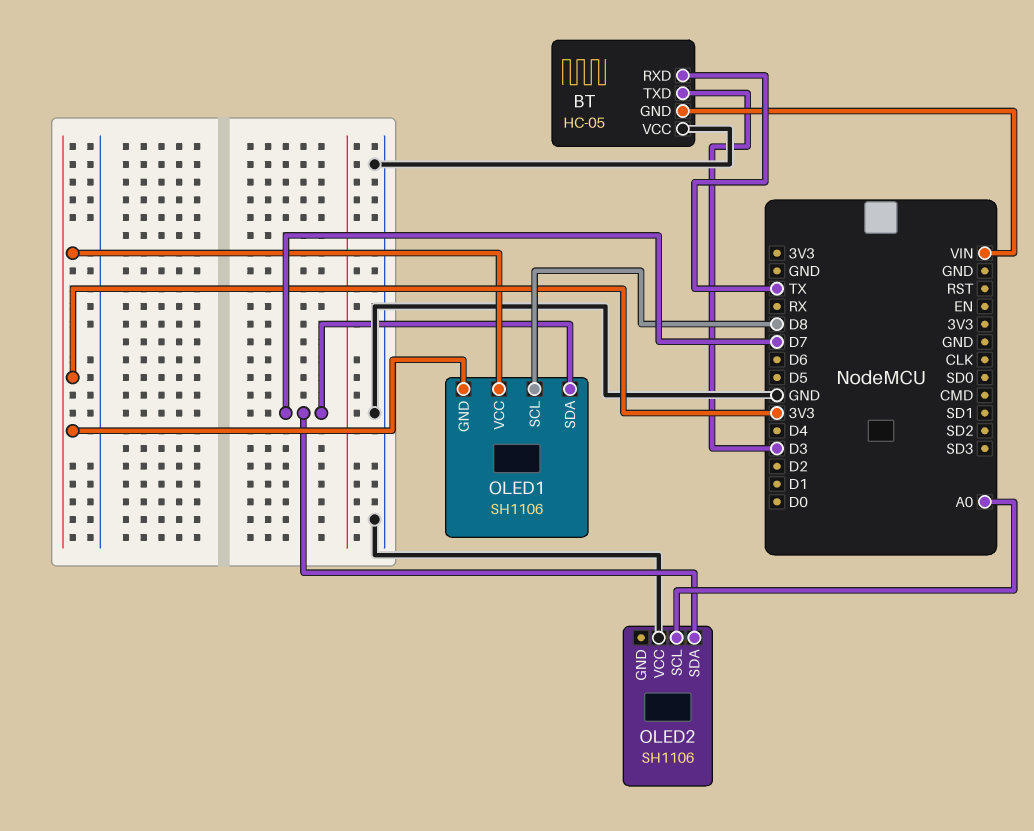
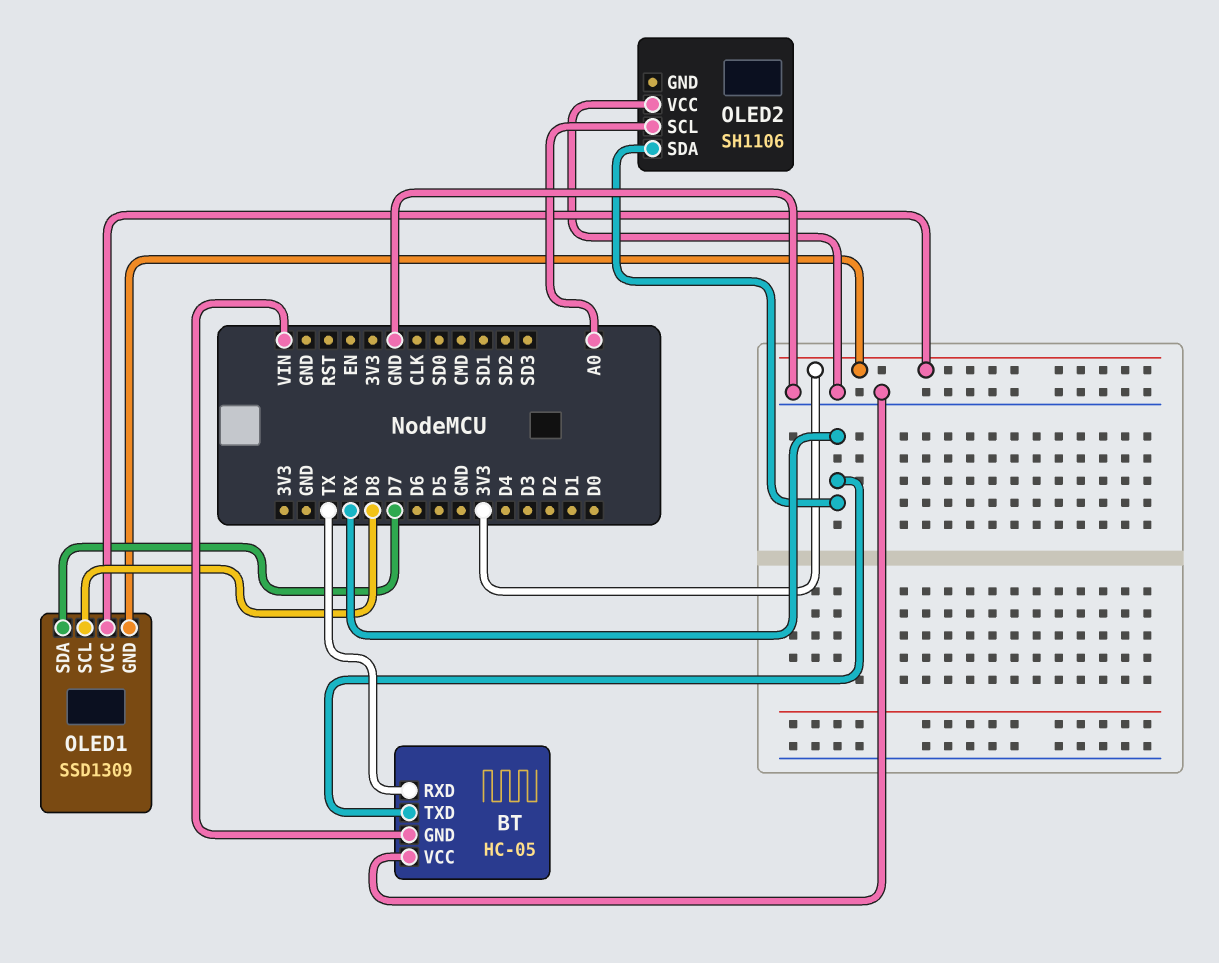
BT pin TXD: D3 -> RX
OLED1: SH1106 -> SSD1309
OLED2 pin SDA: D7 -> RX

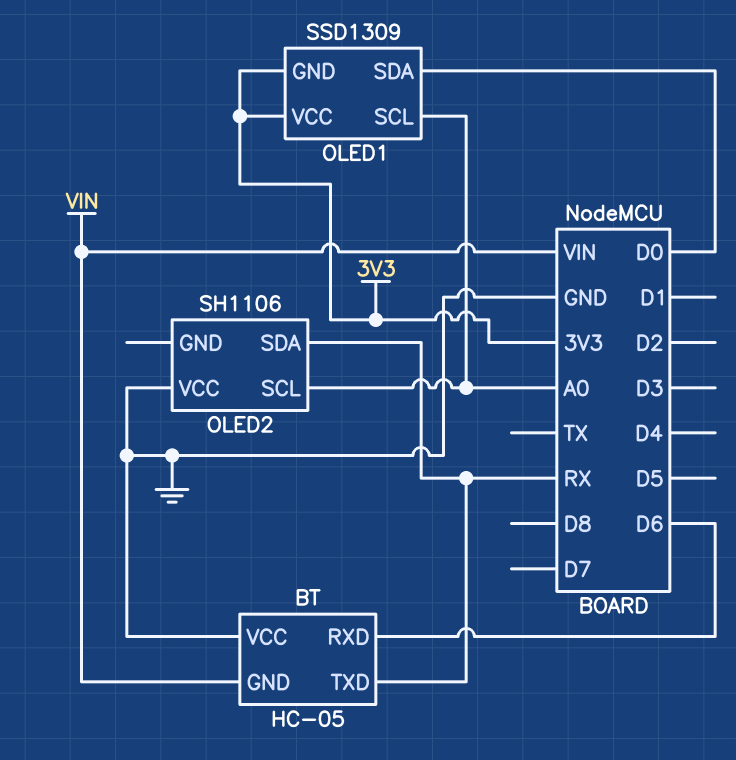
BT pin RXD: TX -> D6
OLED1 pin SCL: D8 -> A0
OLED1 pin SDA: D7 -> D0

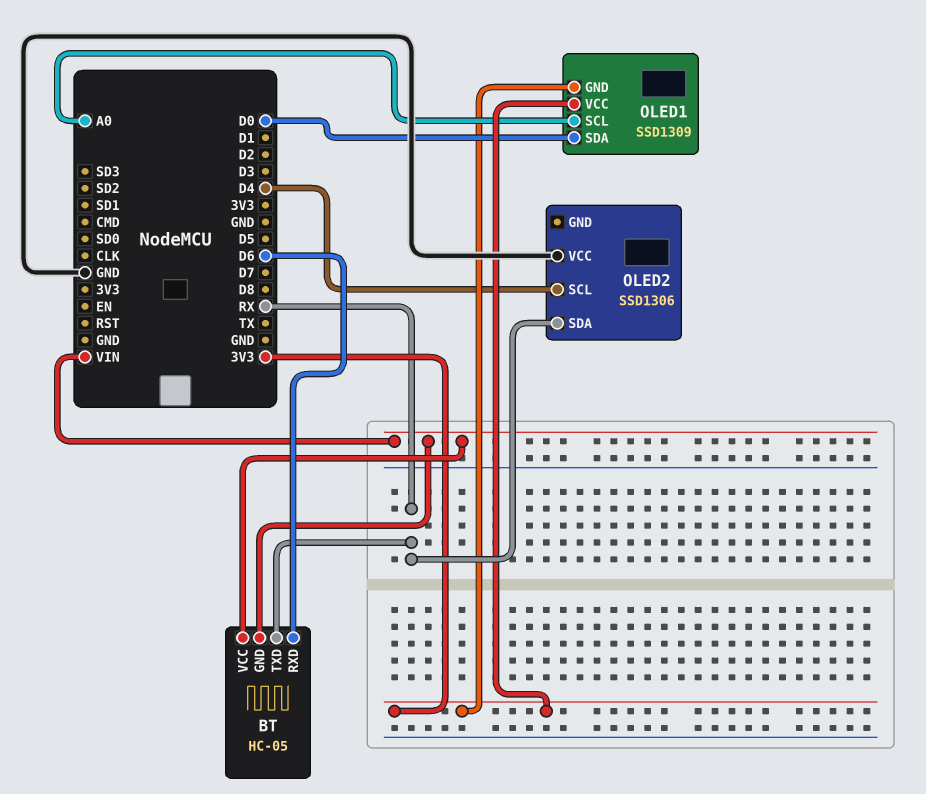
BT pin VCC: GND -> VIN
OLED2: SH1106 -> SSD1306
OLED2 pin SCL: A0 -> D4

